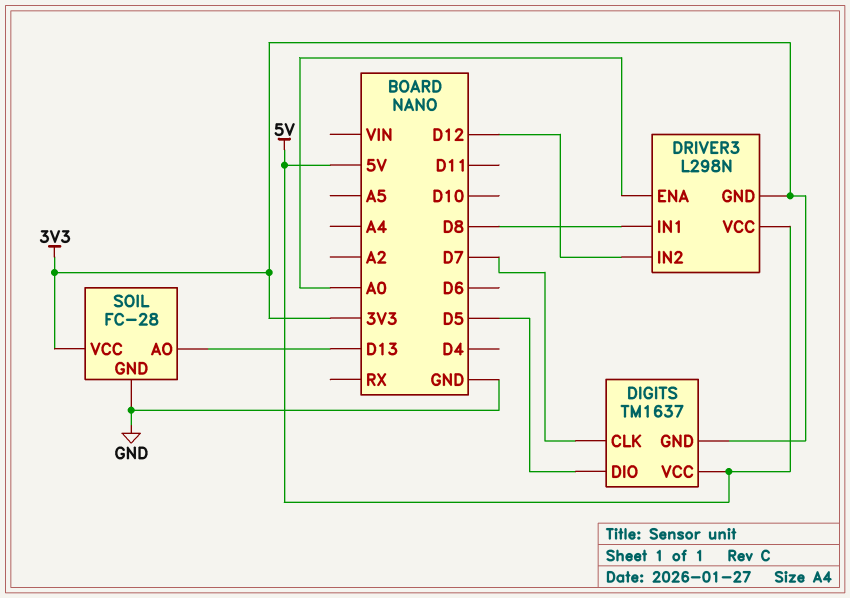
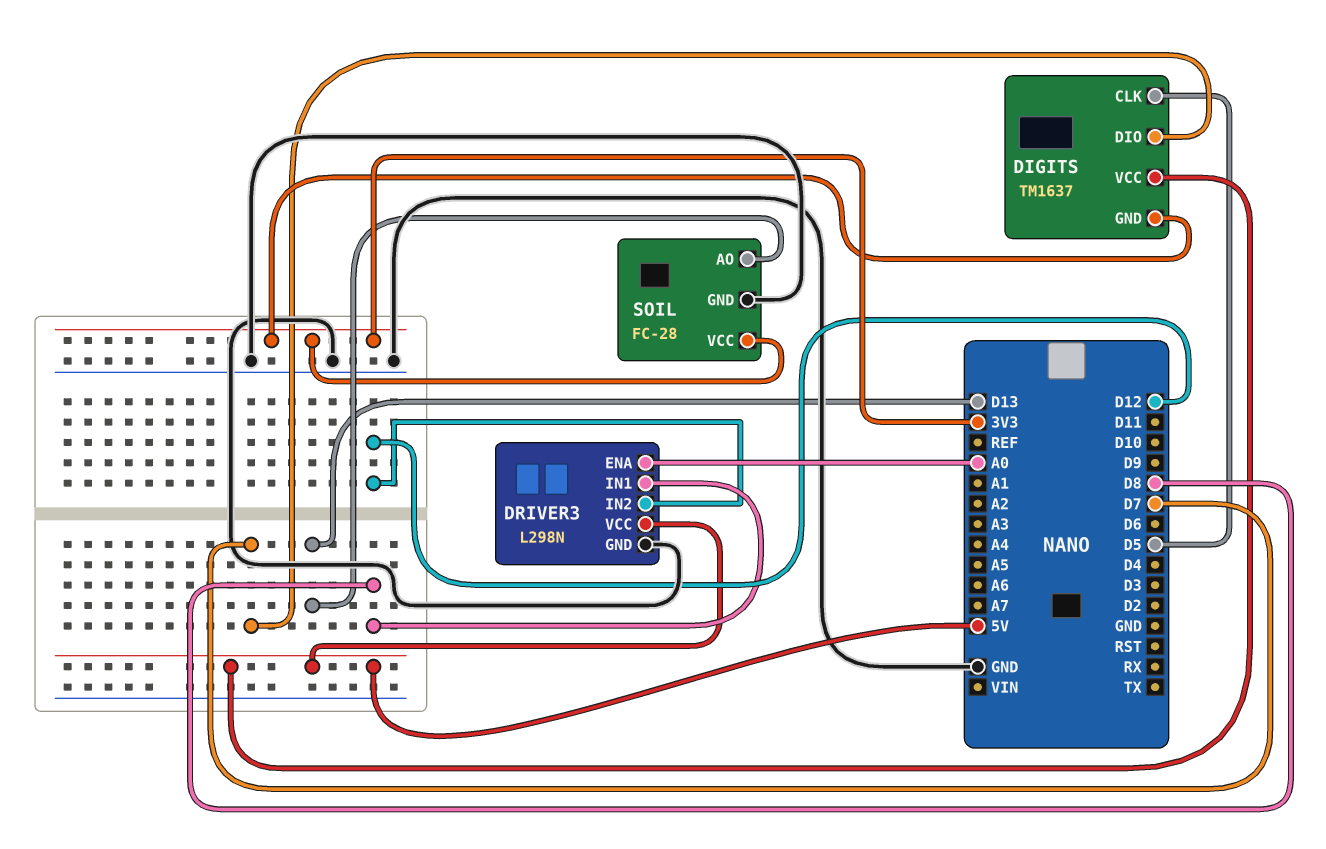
DIGITS pin CLK: D7 -> D5
DIGITS pin DIO: D5 -> D7
DRIVER3 pin GND: 3V3 -> GND

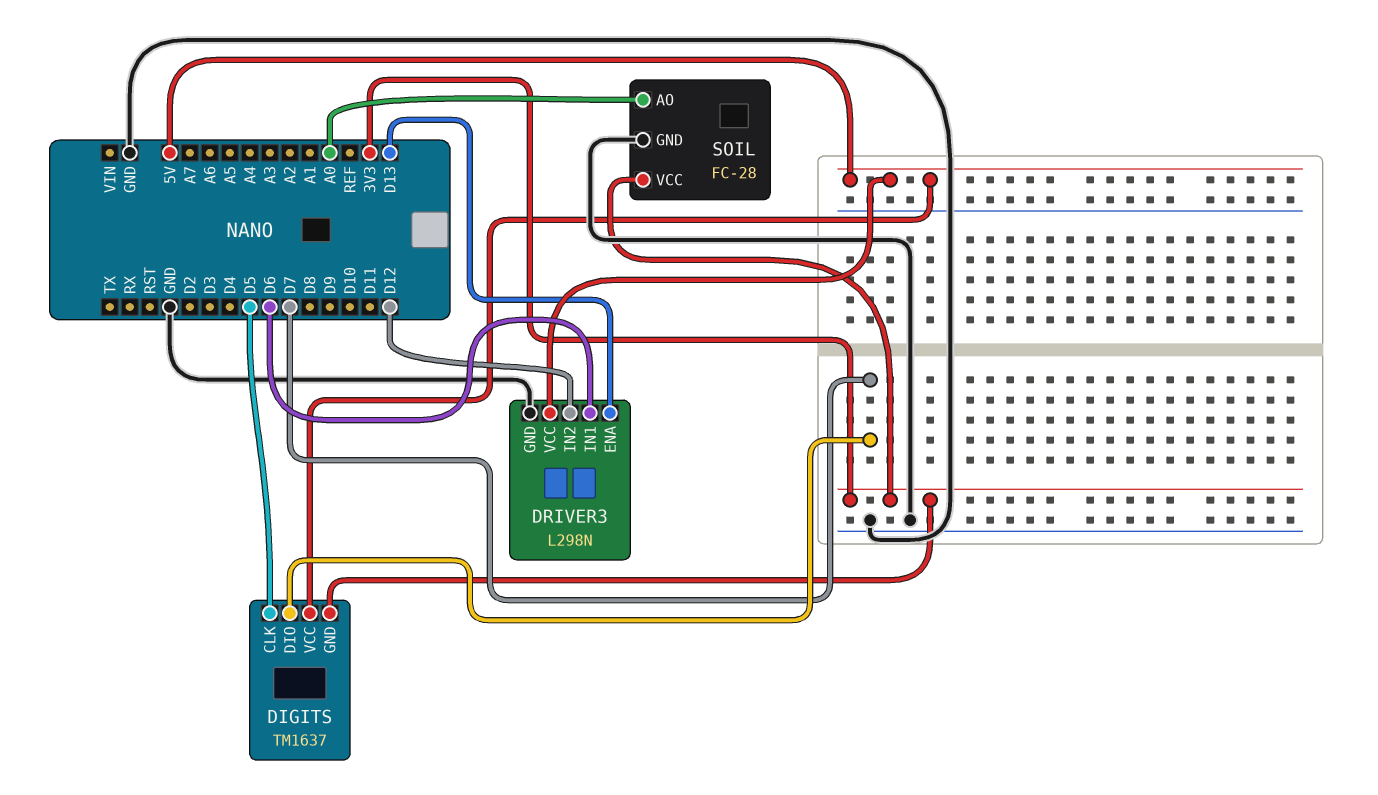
DRIVER3 pin ENA: A0 -> D13
DRIVER3 pin IN1: D8 -> D6
SOIL pin AO: D13 -> A0

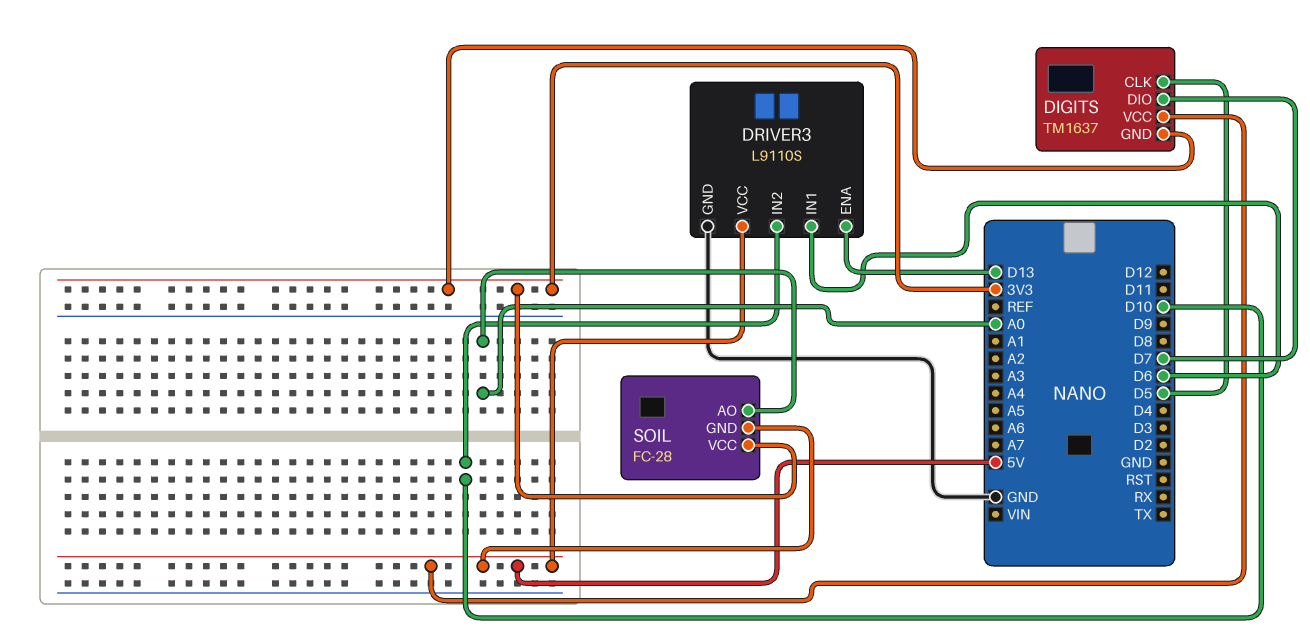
DRIVER3: L298N -> L9110S
DRIVER3 pin IN2: D12 -> D10
SOIL pin GND: GND -> 5V

